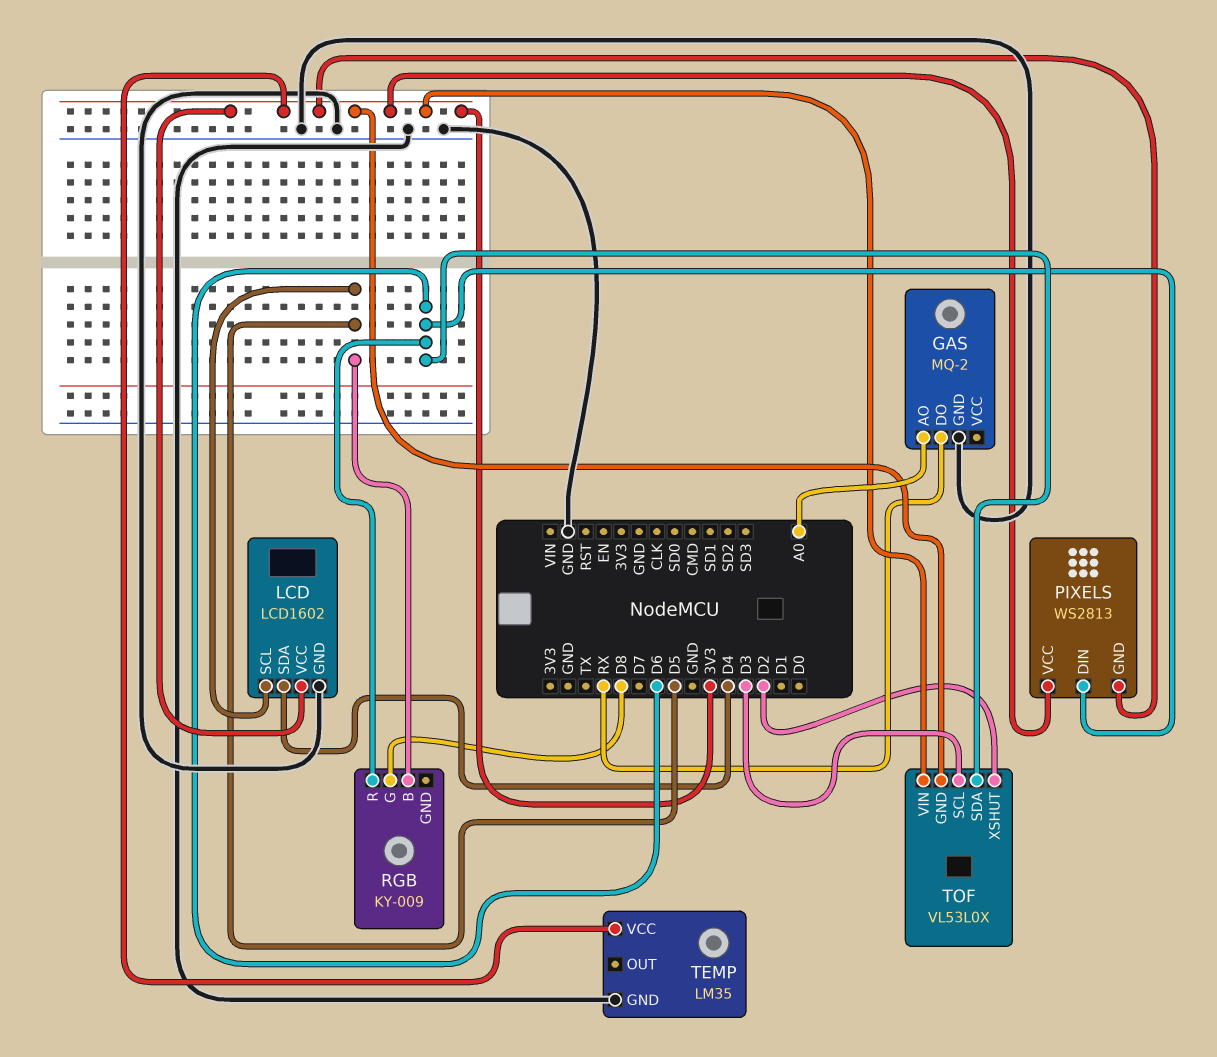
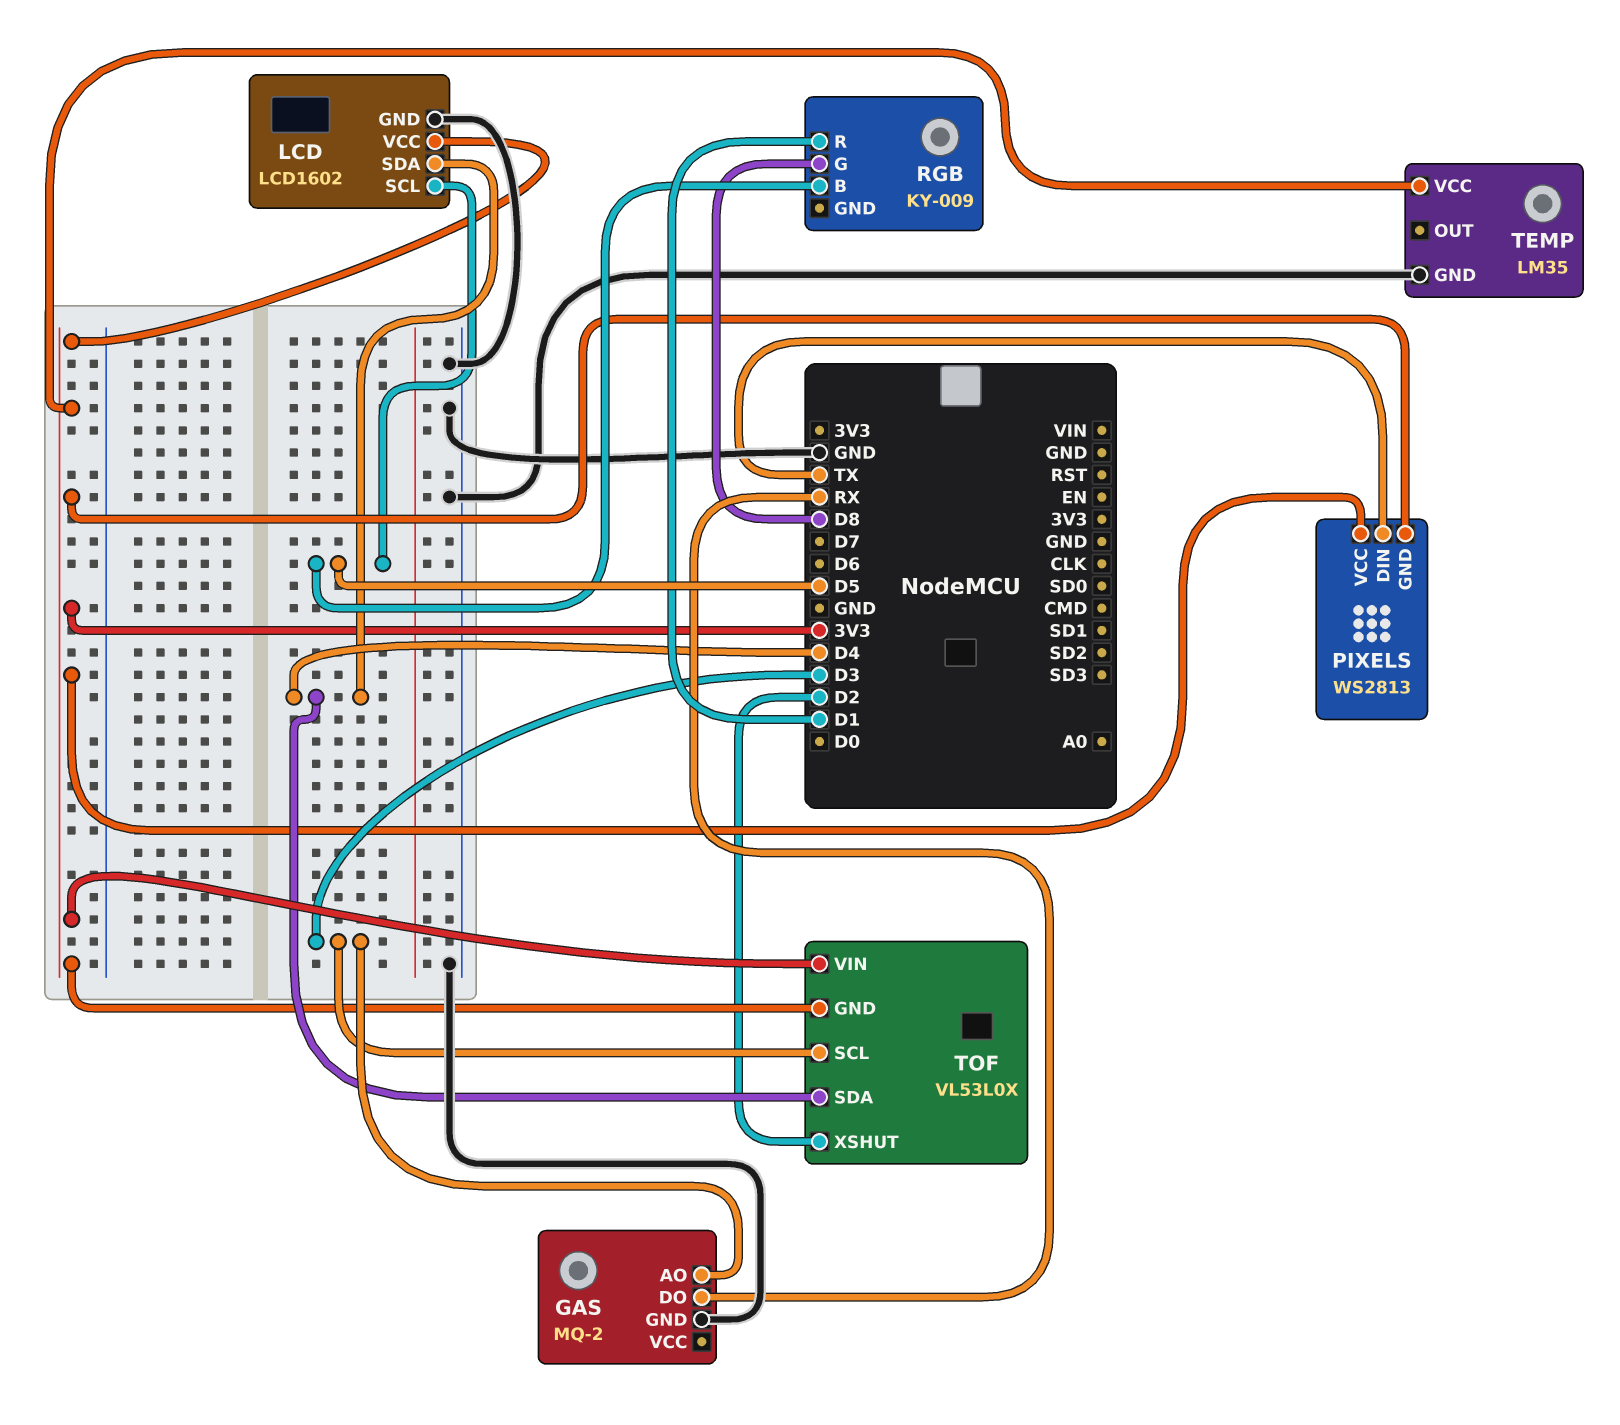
GAS pin AO: A0 -> D3
PIXELS pin DIN: D6 -> TX
RGB pin R: D6 -> D1
TOF pin SDA: D6 -> D4

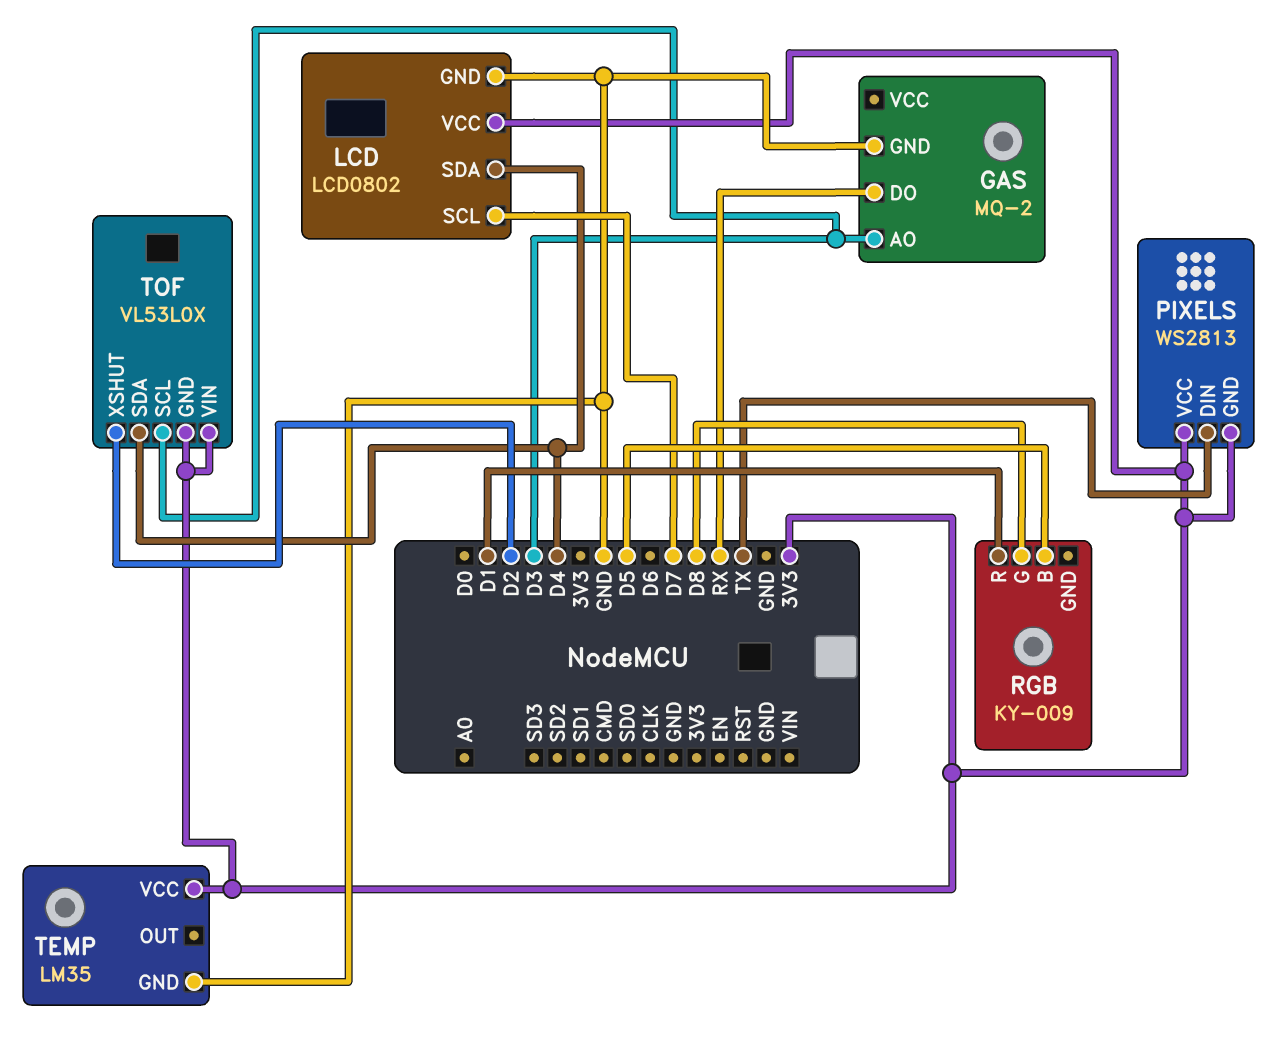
LCD: LCD1602 -> LCD0802
LCD pin SCL: D5 -> D7

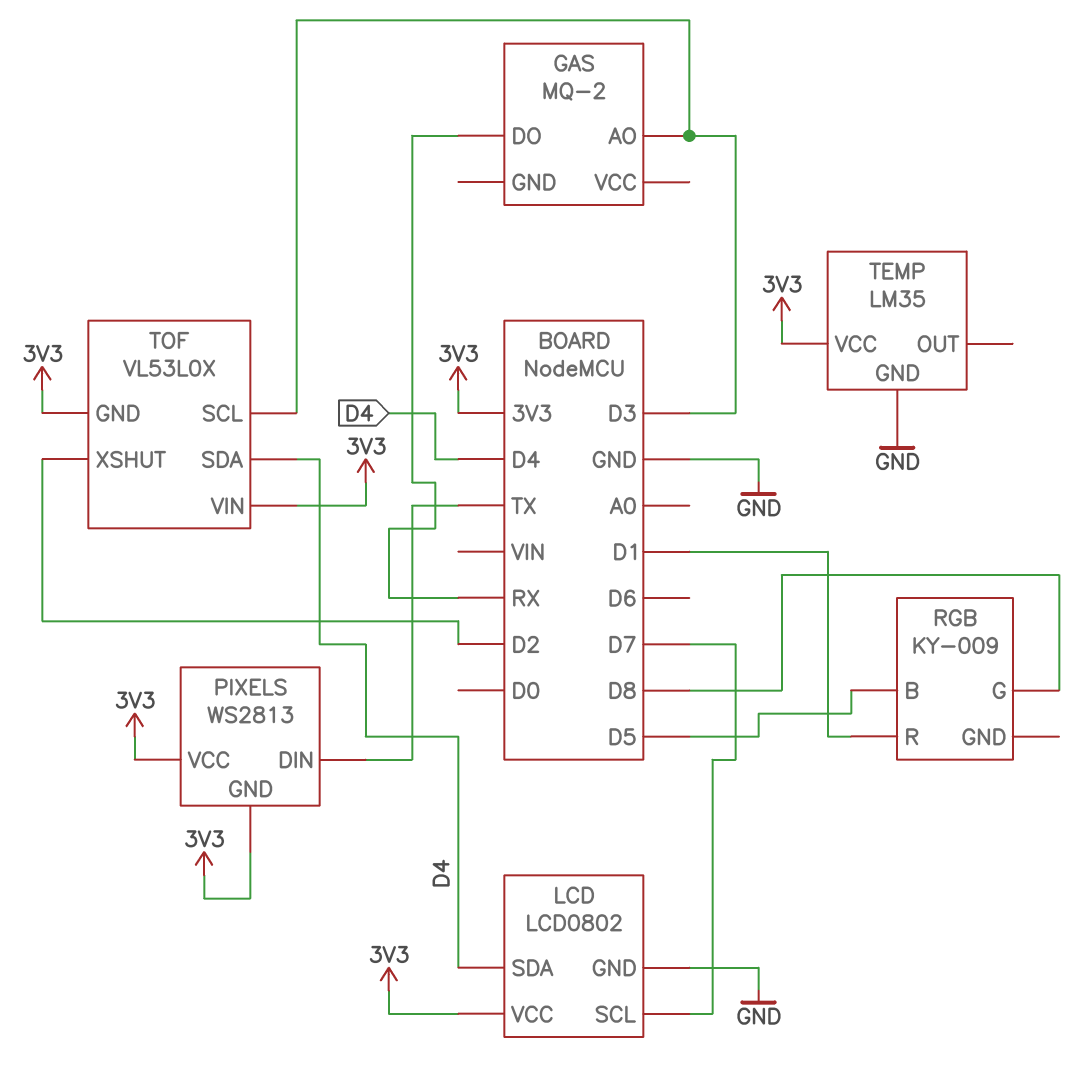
GAS pin GND: GND -> none

